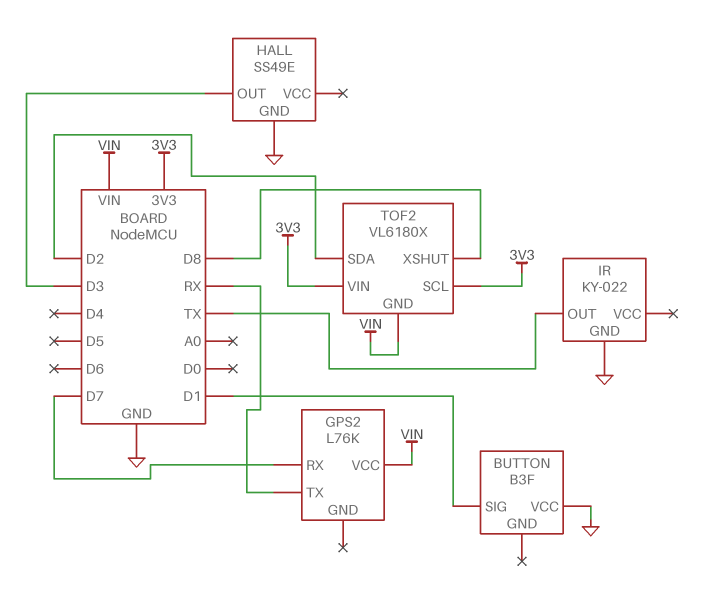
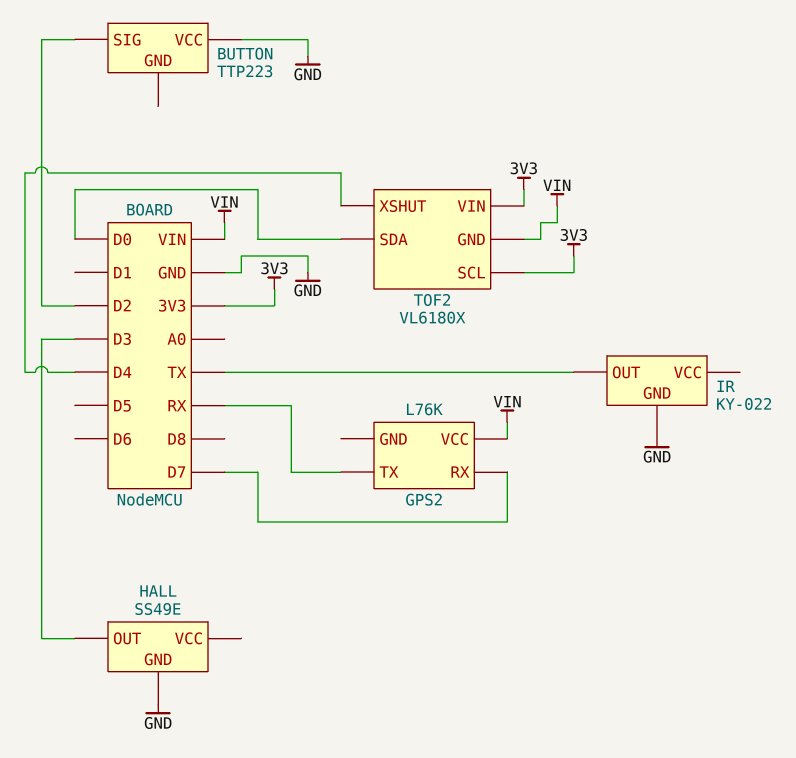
BUTTON: B3F -> TTP223
BUTTON pin SIG: D1 -> D2
TOF2 pin SDA: D2 -> D0
TOF2 pin XSHUT: D8 -> D4

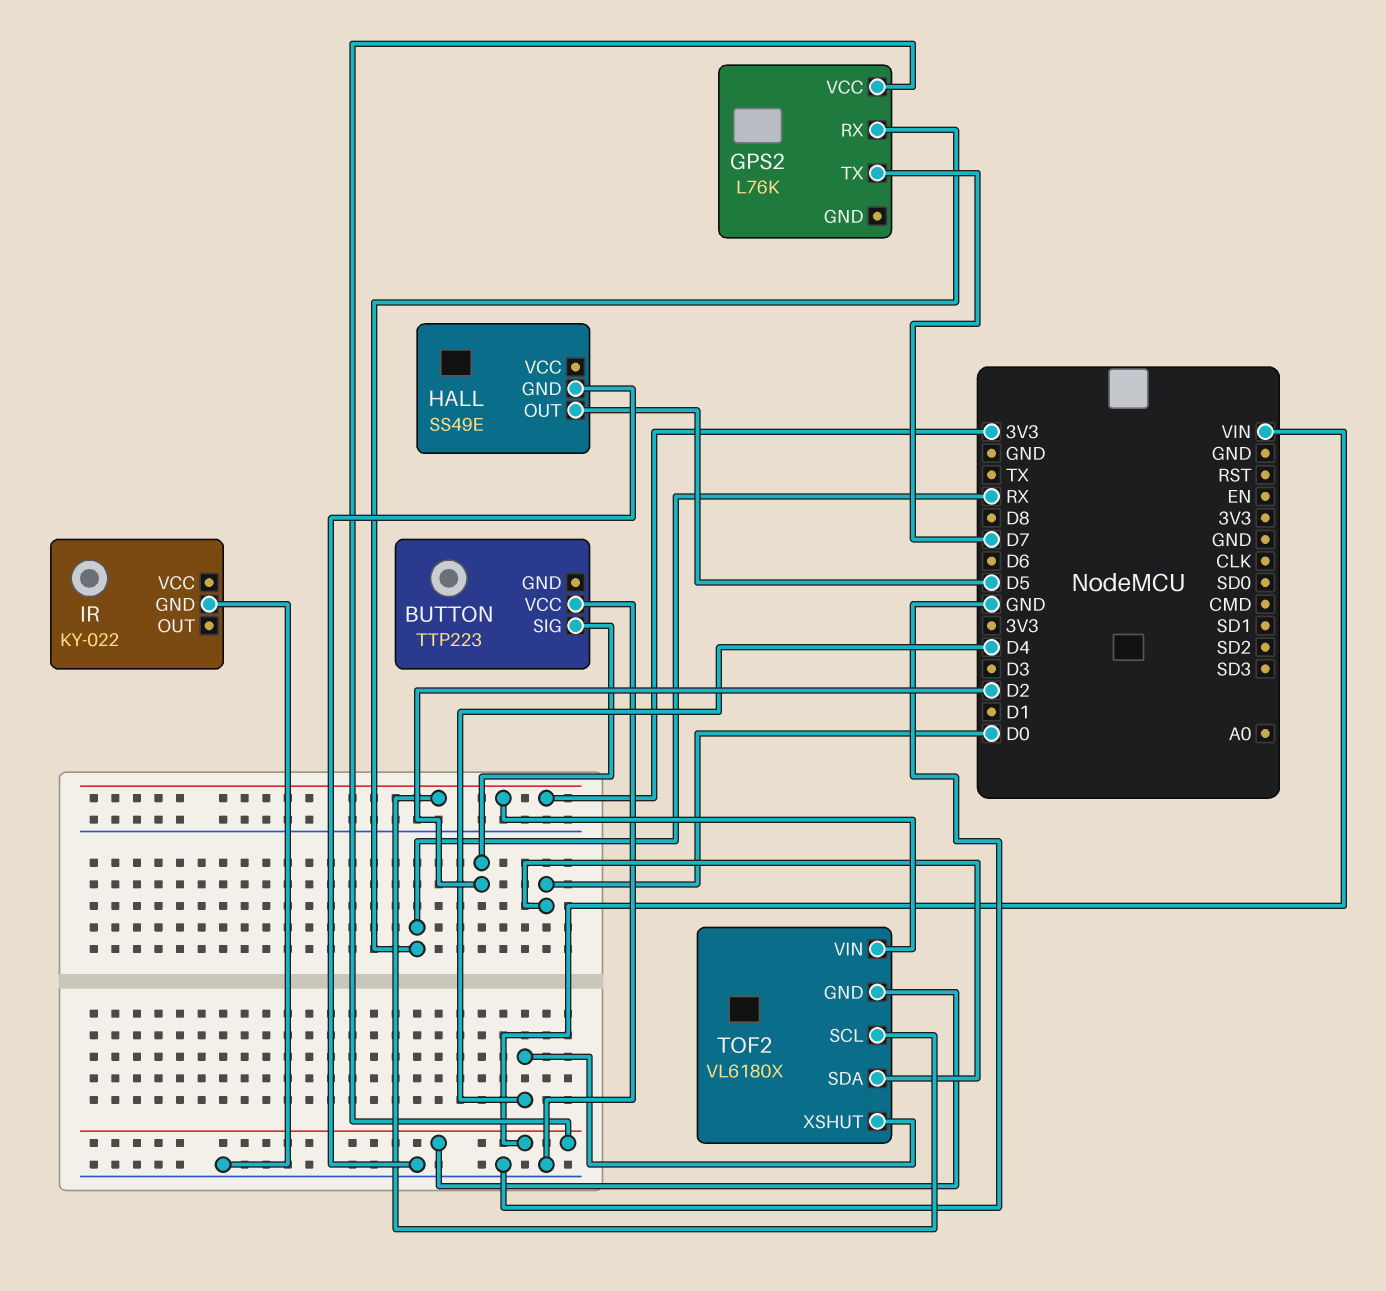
GPS2 pin RX: D7 -> RX
GPS2 pin TX: RX -> D7
HALL pin OUT: D3 -> D5
IR pin OUT: TX -> none

